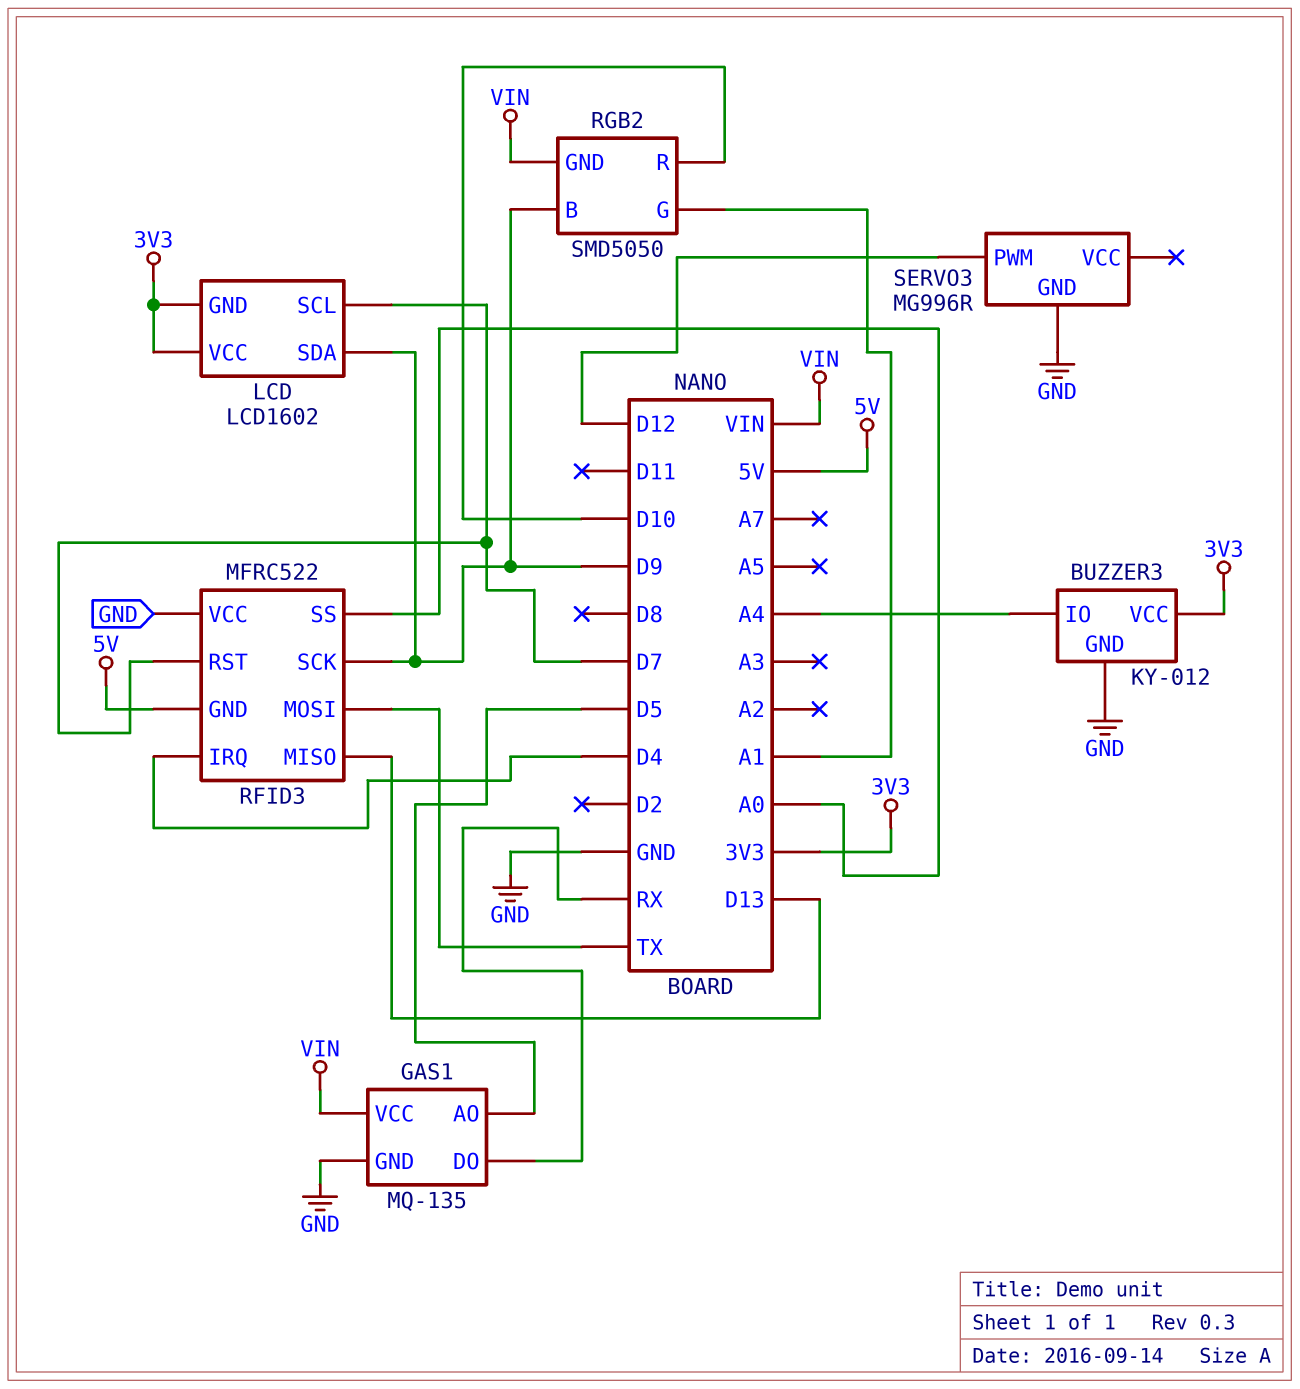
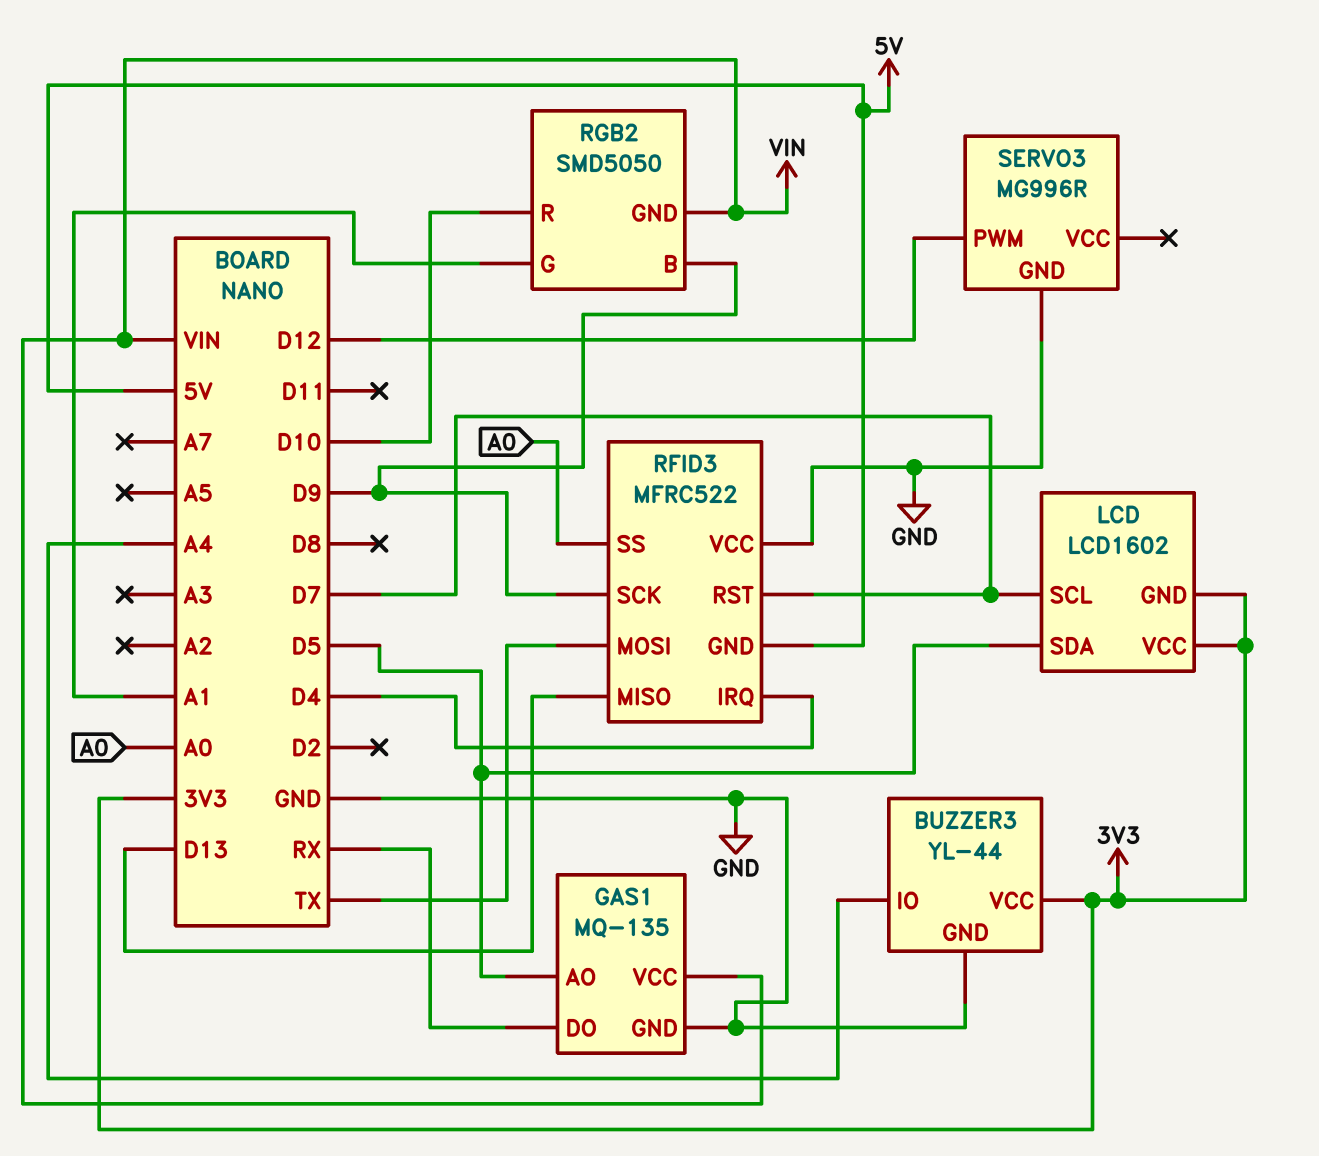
BUZZER3: KY-012 -> YL-44
LCD pin SDA: D9 -> D5

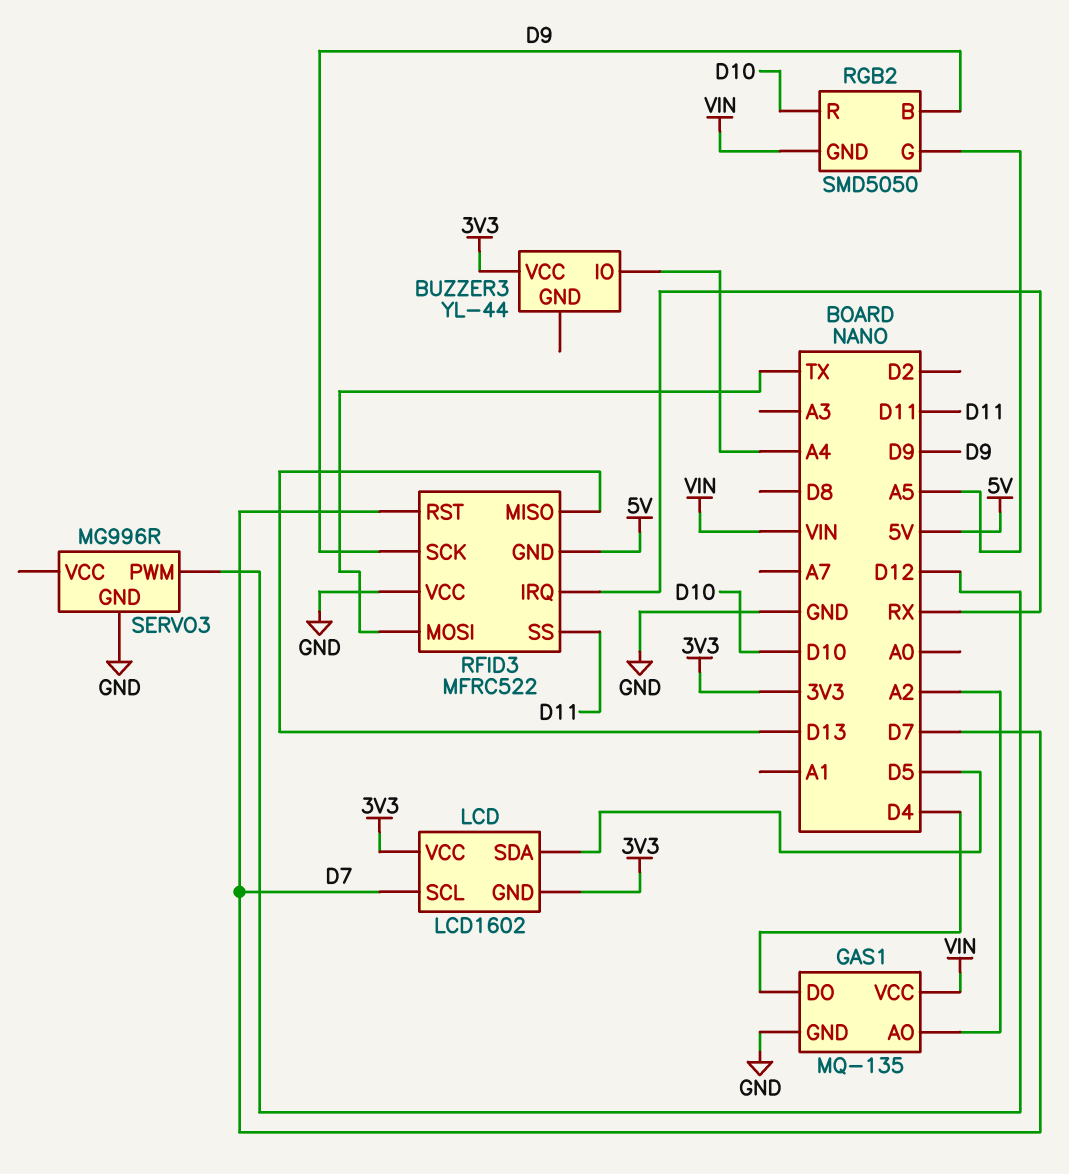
BUZZER3 pin GND: GND -> none
GAS1 pin AO: D5 -> A2
GAS1 pin DO: RX -> D4
RFID3 pin IRQ: D4 -> RX
RFID3 pin SS: A0 -> D11
RGB2 pin G: A1 -> A5

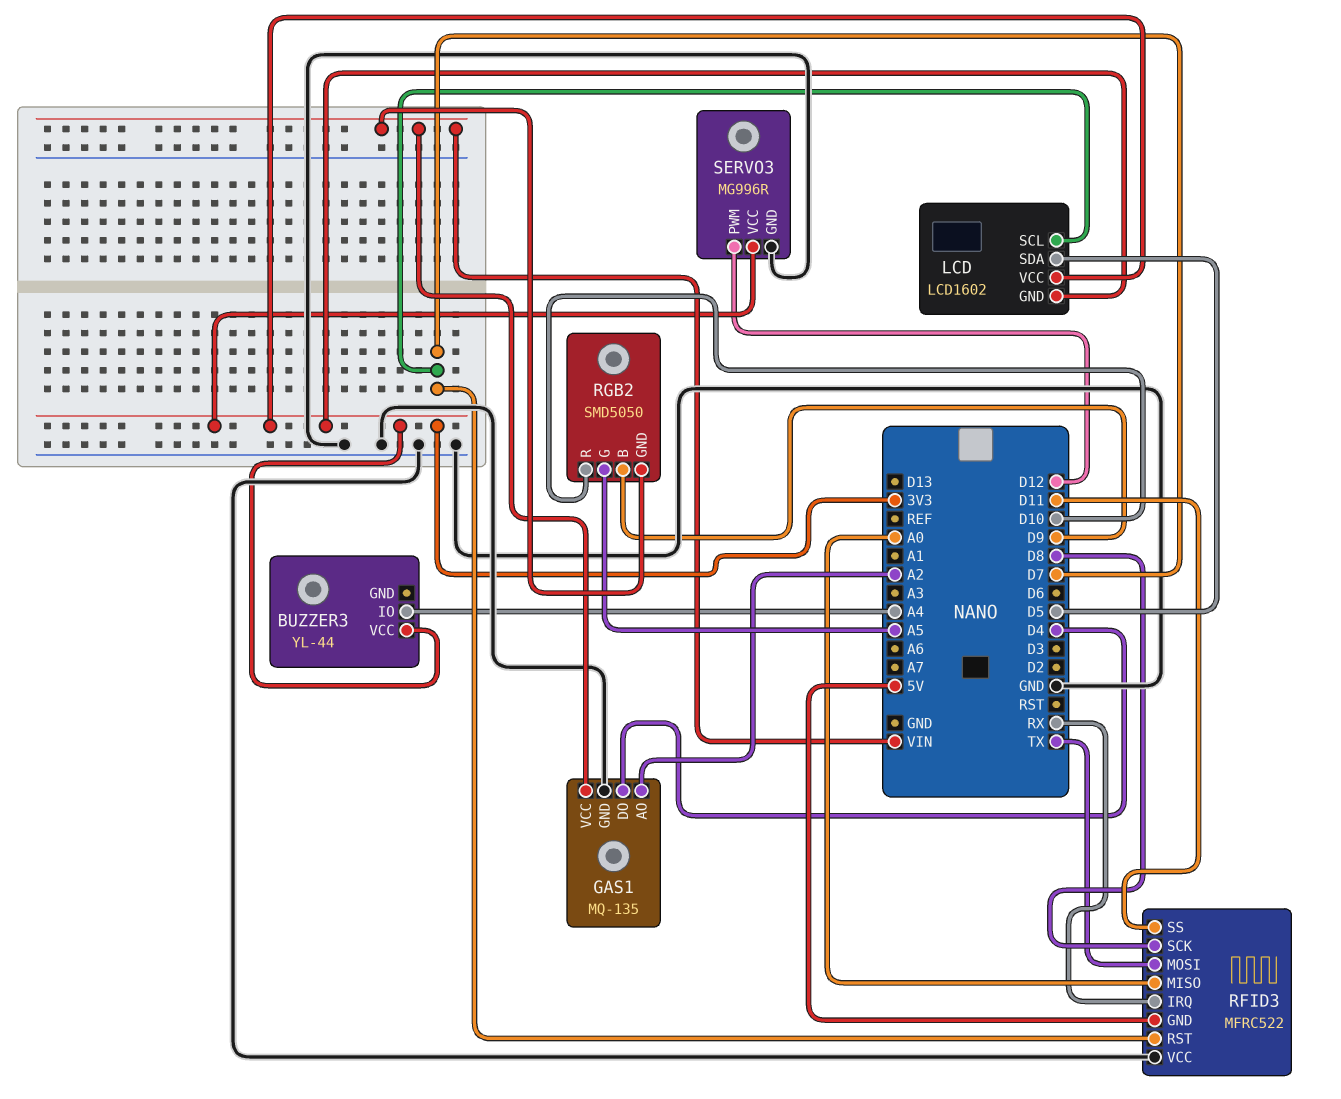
RFID3 pin MISO: D13 -> A0
RFID3 pin SCK: D9 -> D8
SERVO3 pin VCC: none -> 3V3

